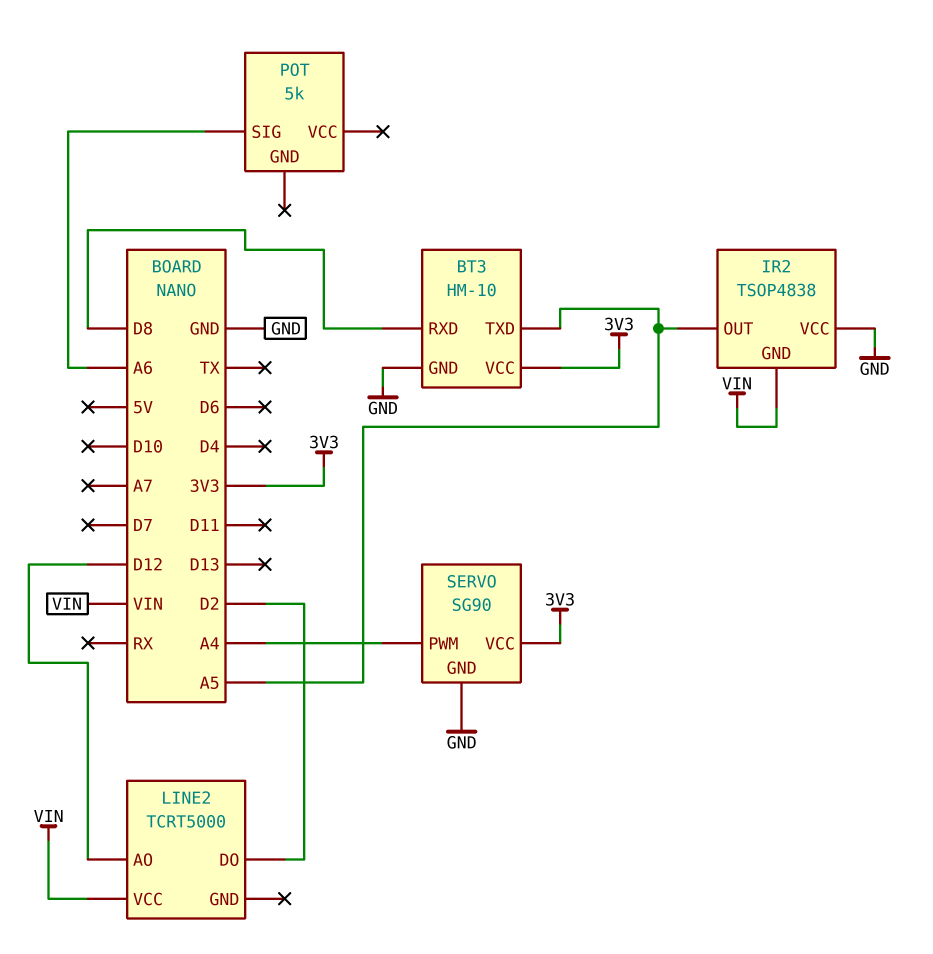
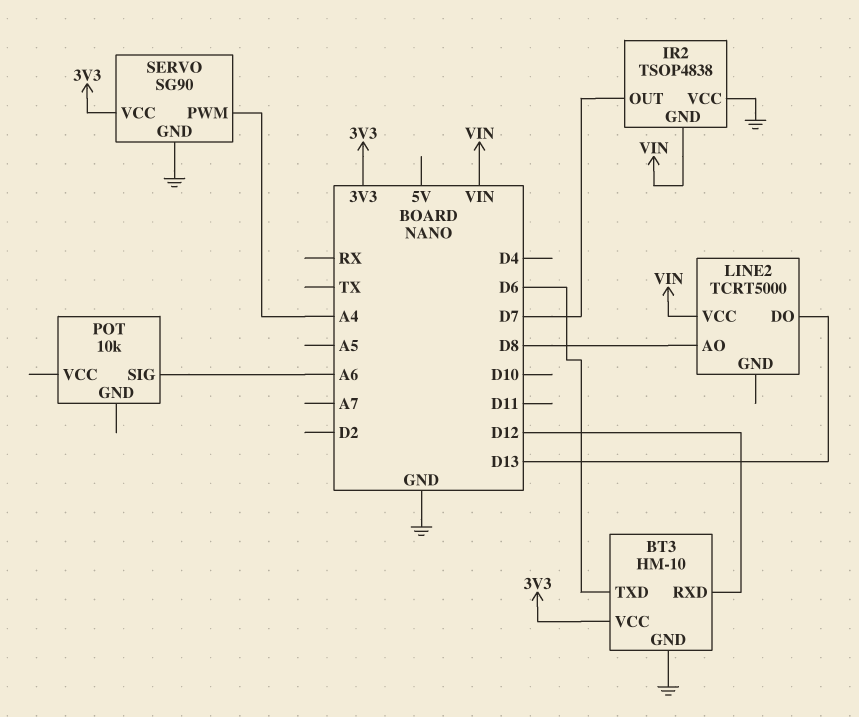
BT3 pin RXD: D8 -> D12
BT3 pin TXD: A5 -> D6
IR2 pin OUT: A5 -> D7
LINE2 pin AO: D12 -> D8
LINE2 pin DO: D2 -> D13
POT: 5k -> 10k

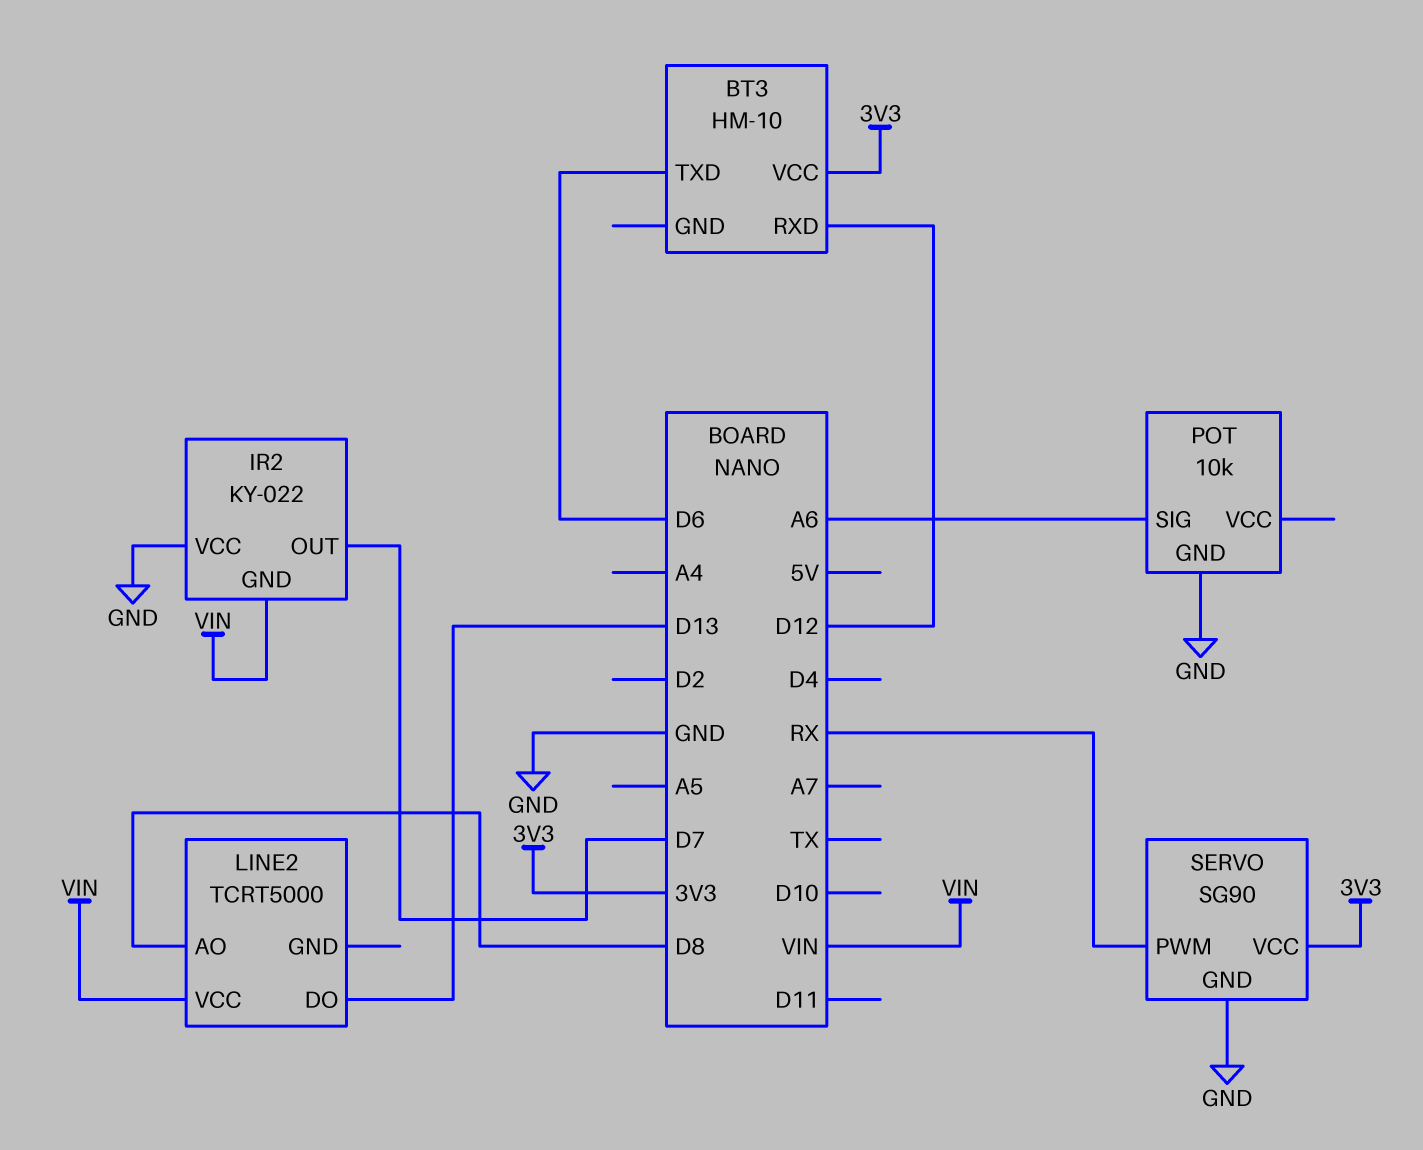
BT3 pin GND: GND -> none
IR2: TSOP4838 -> KY-022
POT pin GND: none -> GND
SERVO pin PWM: A4 -> RX

